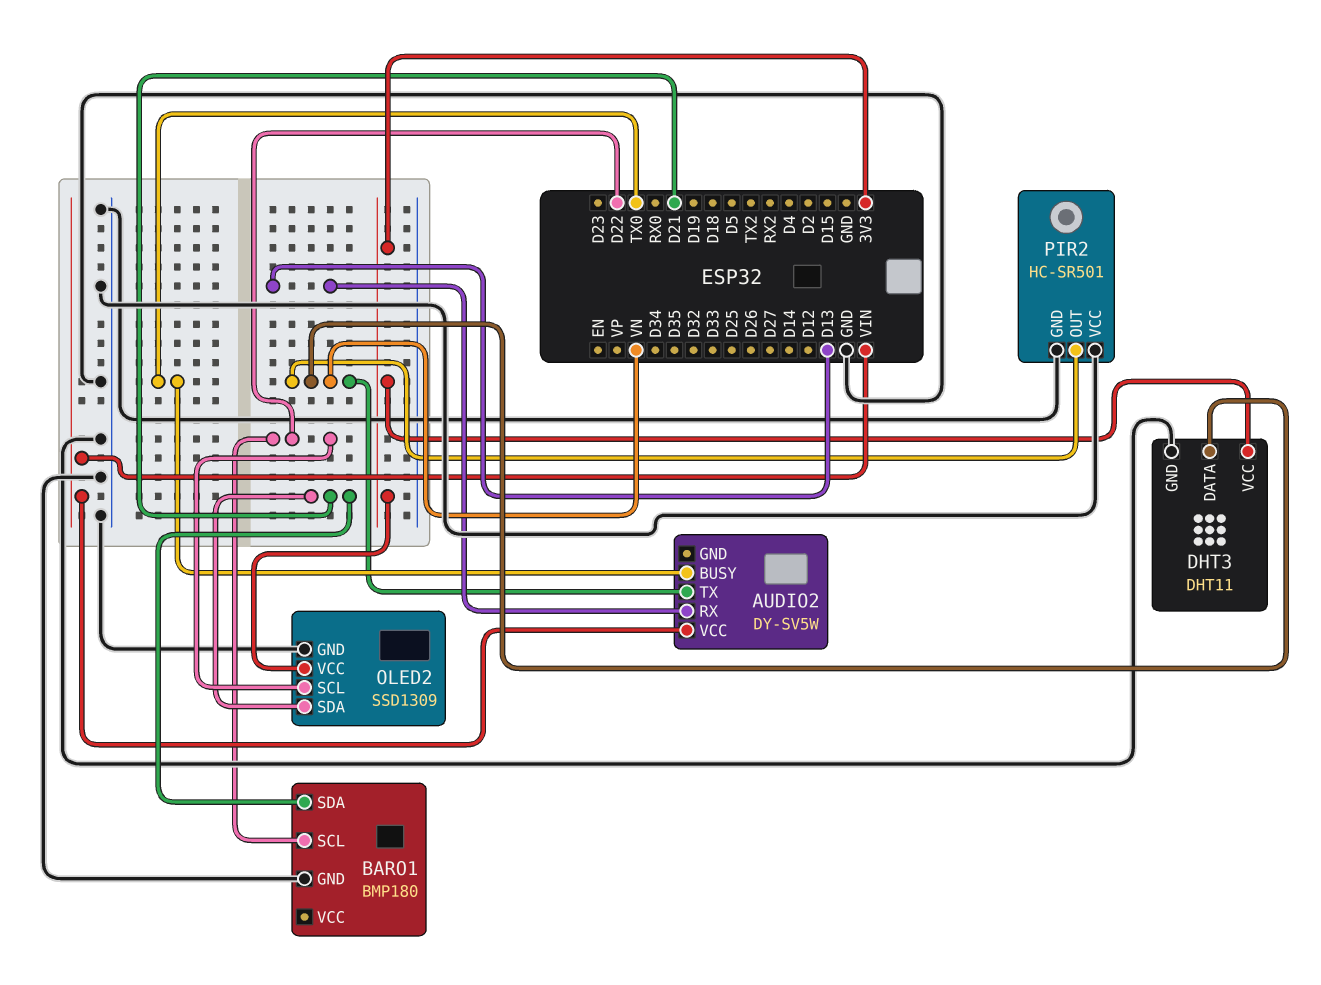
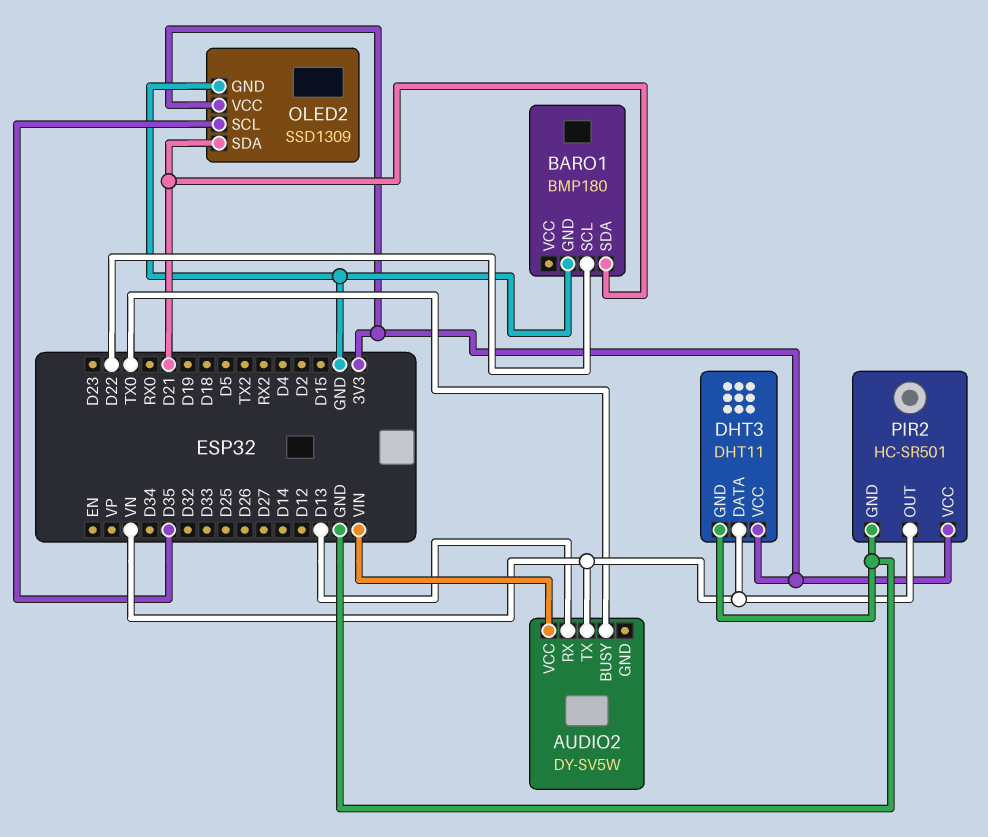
OLED2 pin SCL: D22 -> D35
PIR2 pin VCC: GND -> 3V3

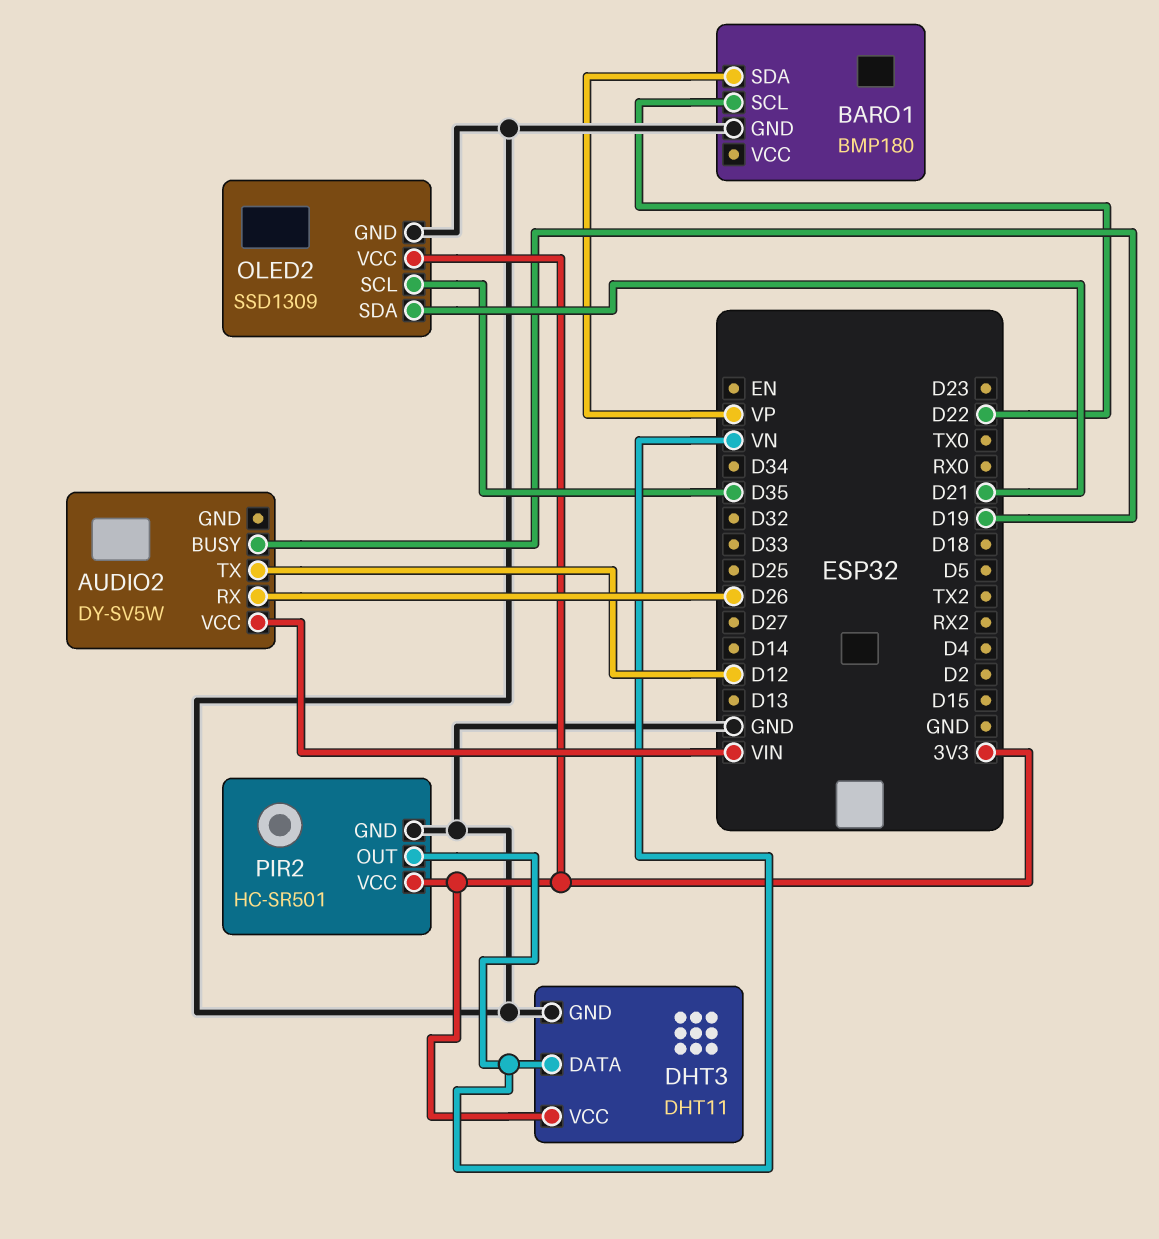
AUDIO2 pin BUSY: TX0 -> D19
AUDIO2 pin RX: D13 -> D26
AUDIO2 pin TX: VN -> D12
BARO1 pin SDA: D21 -> VP

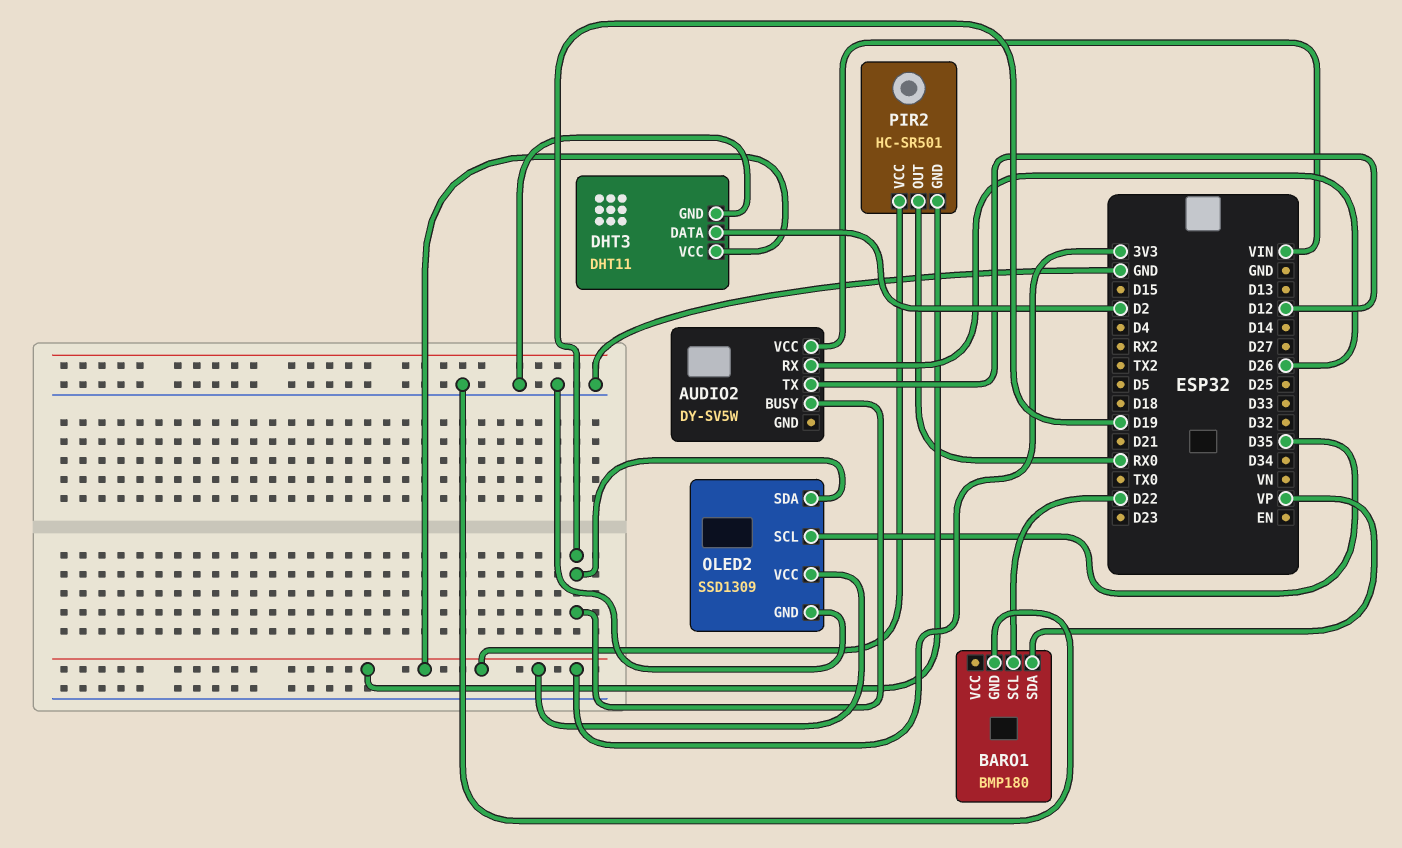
DHT3 pin DATA: VN -> D2
OLED2 pin SDA: D21 -> D19
PIR2 pin GND: GND -> 3V3
PIR2 pin OUT: VN -> RX0

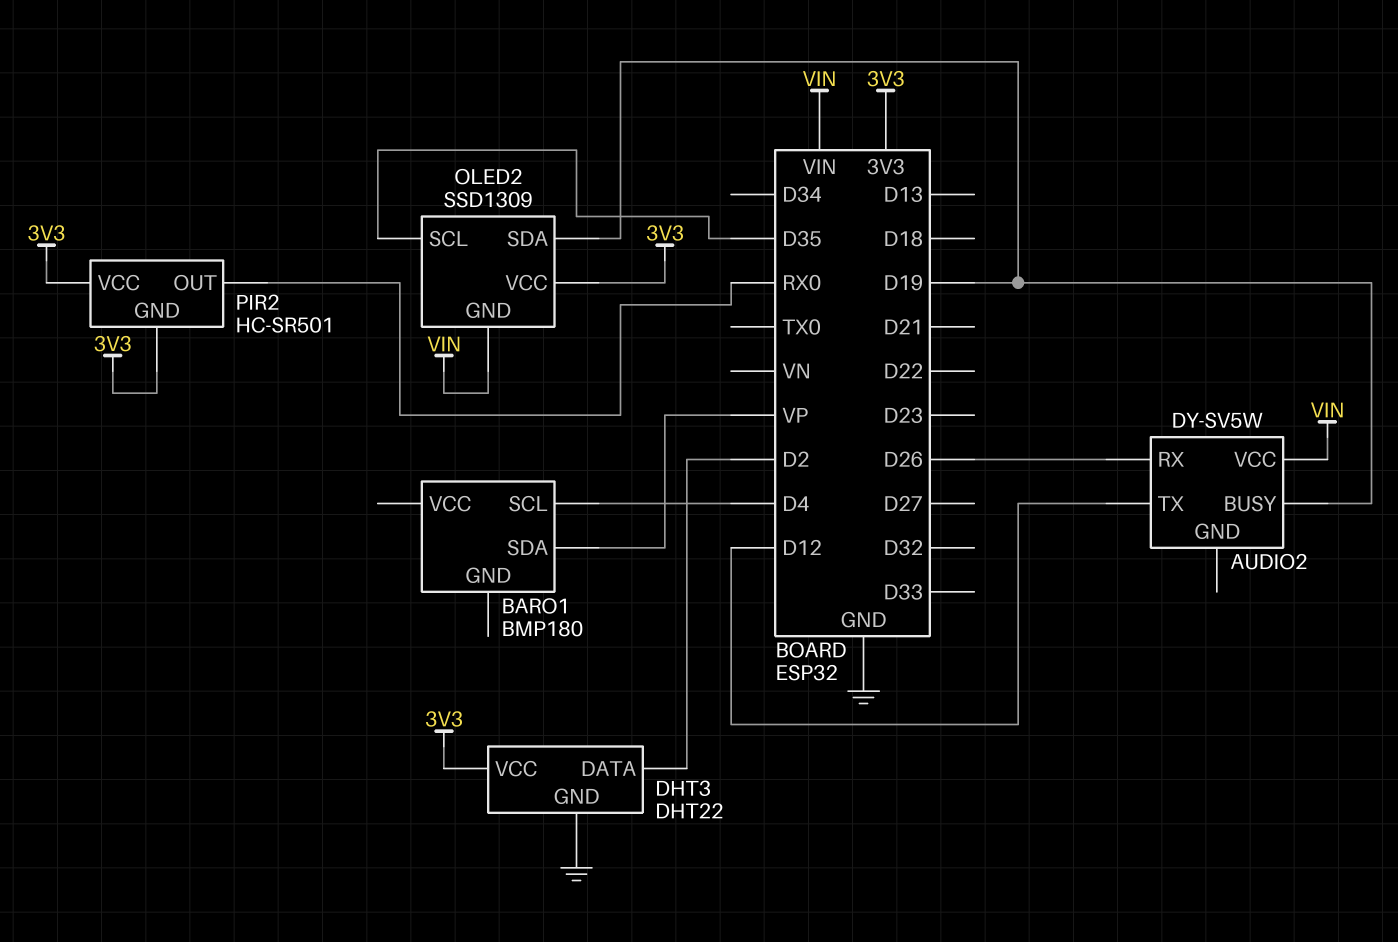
BARO1 pin GND: GND -> none
BARO1 pin SCL: D22 -> D4
DHT3: DHT11 -> DHT22
OLED2 pin GND: GND -> VIN

